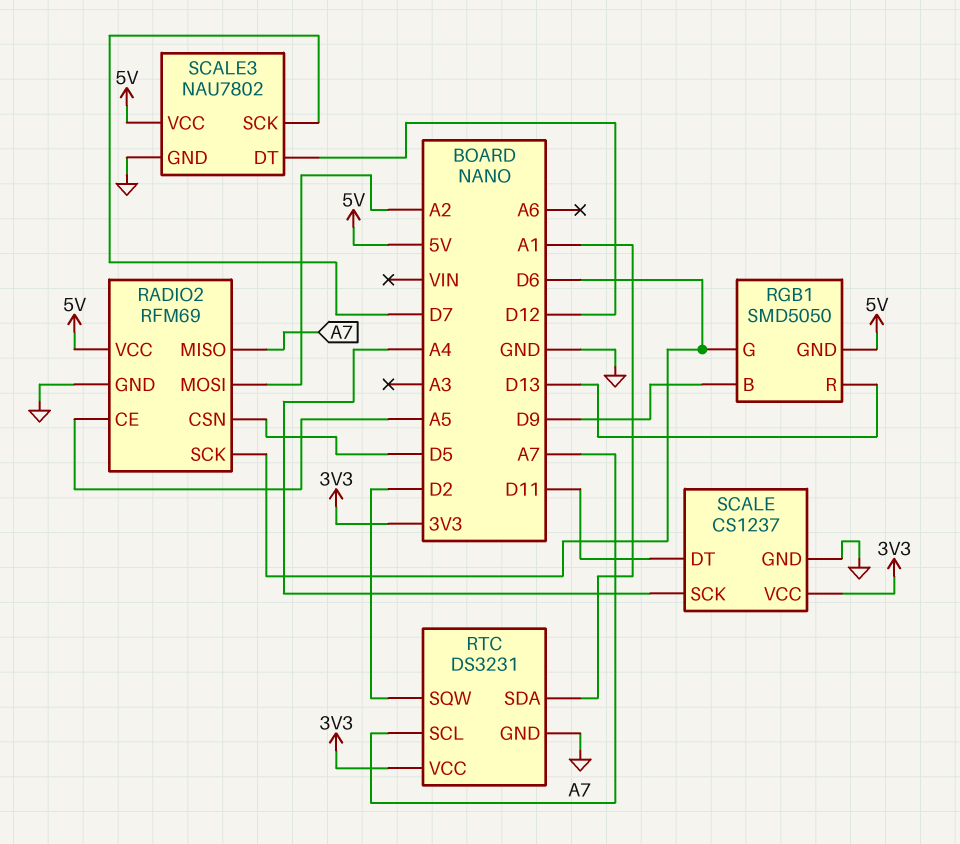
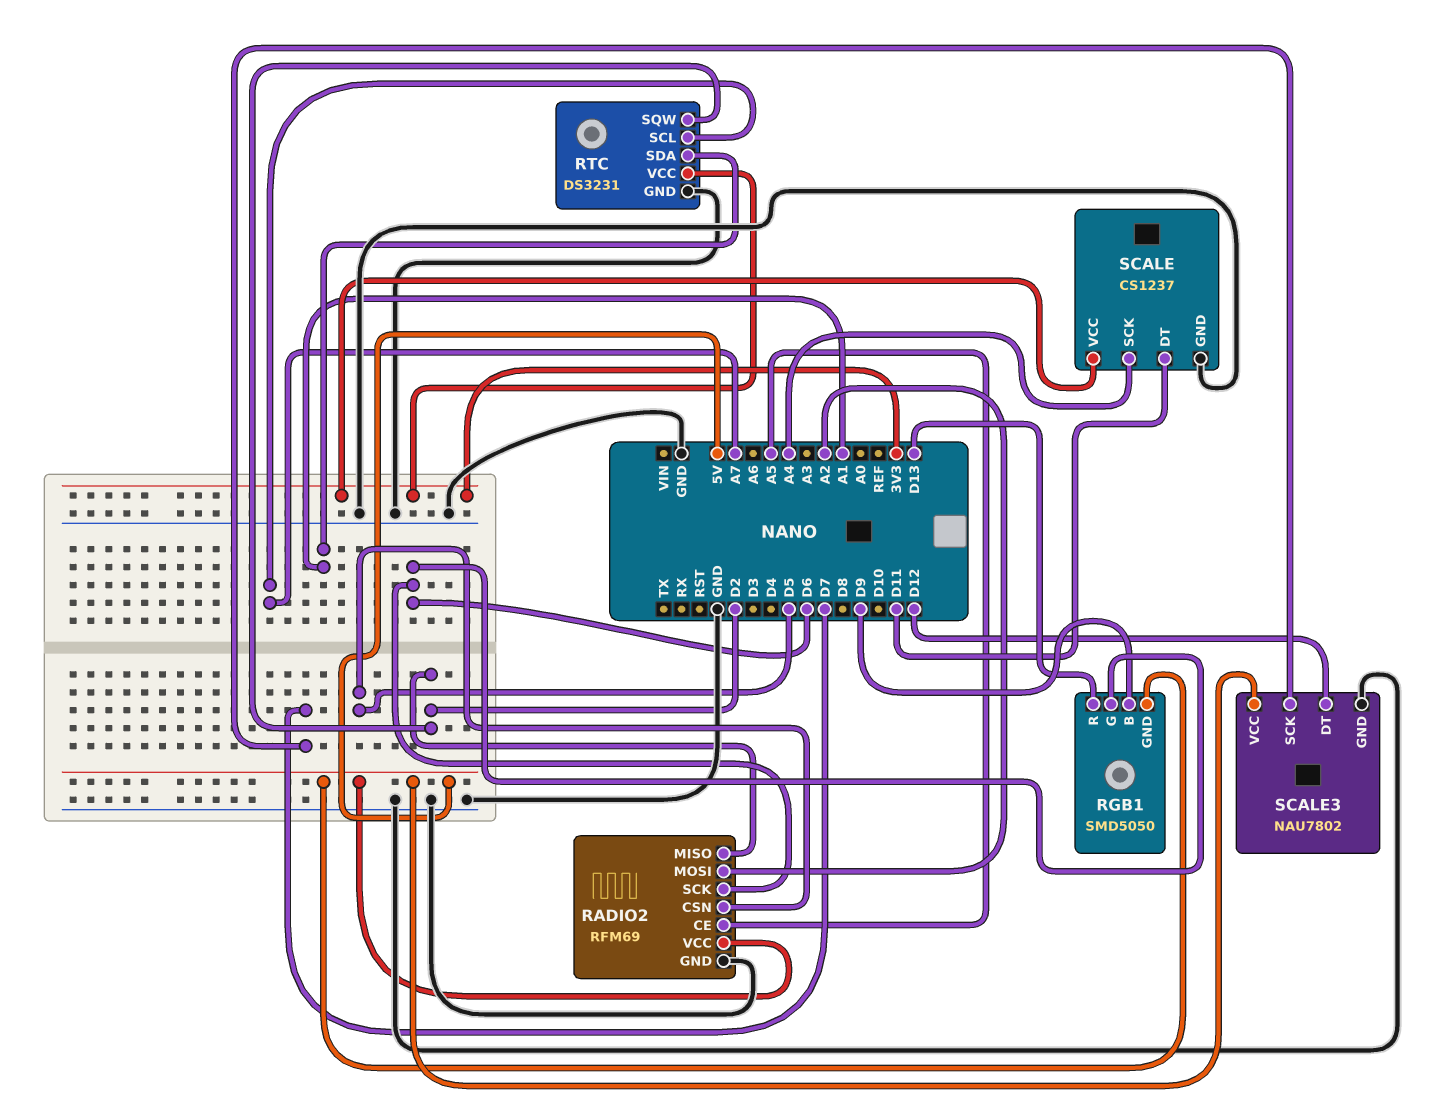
RADIO2 pin MISO: A7 -> D2

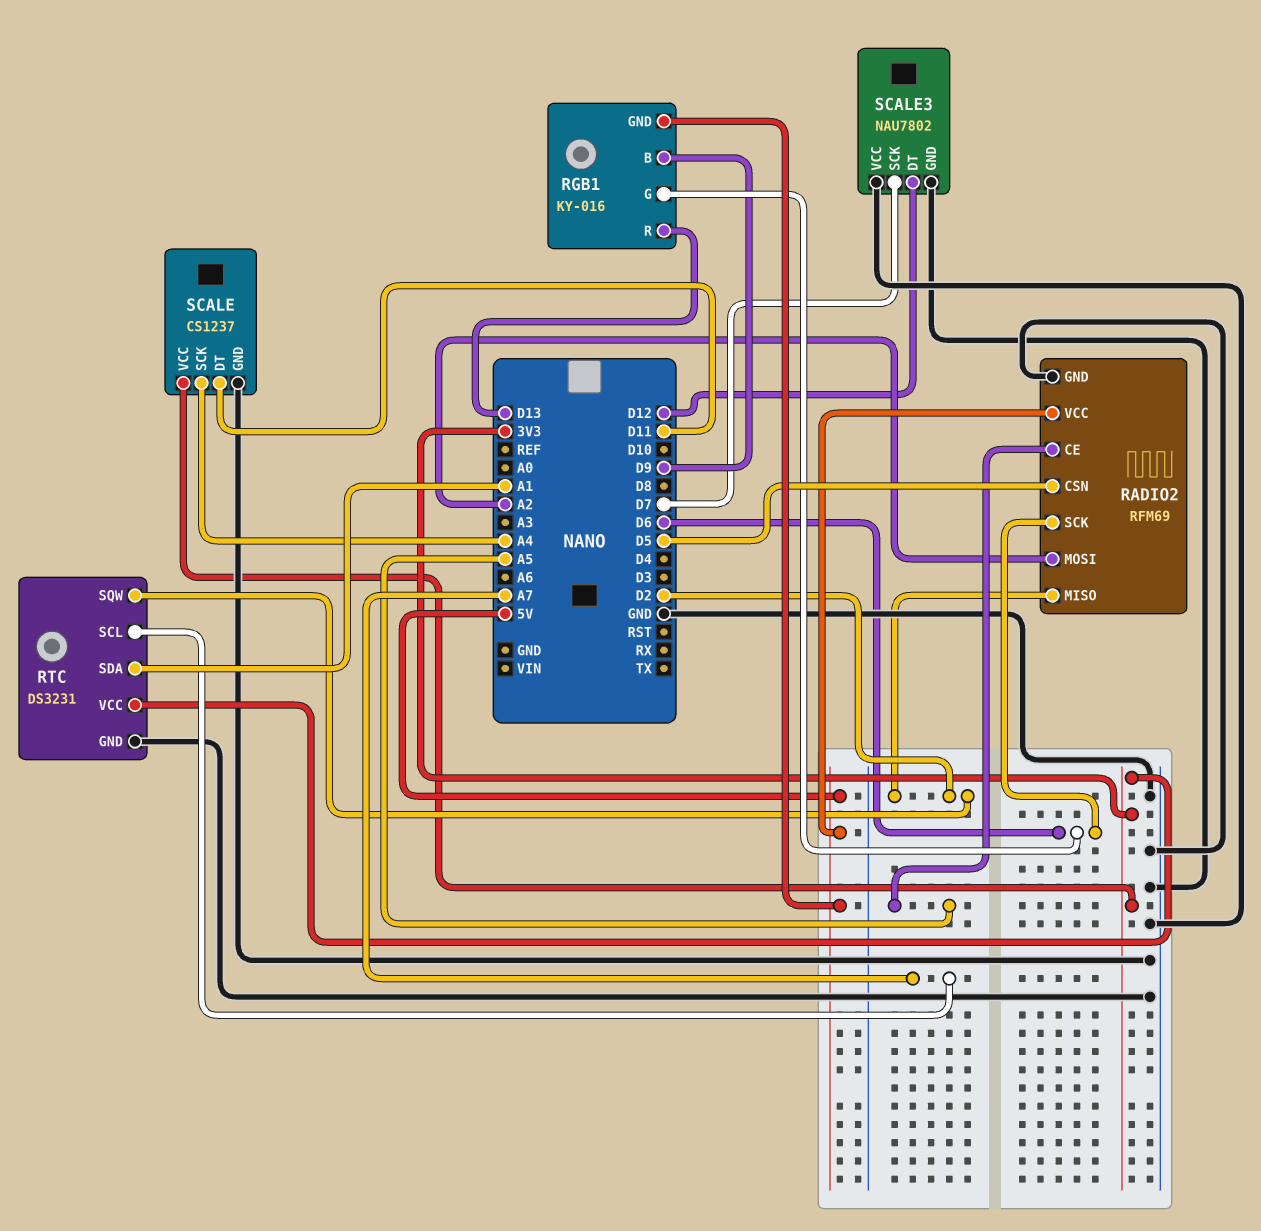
RGB1: SMD5050 -> KY-016
SCALE3 pin VCC: 5V -> GND

